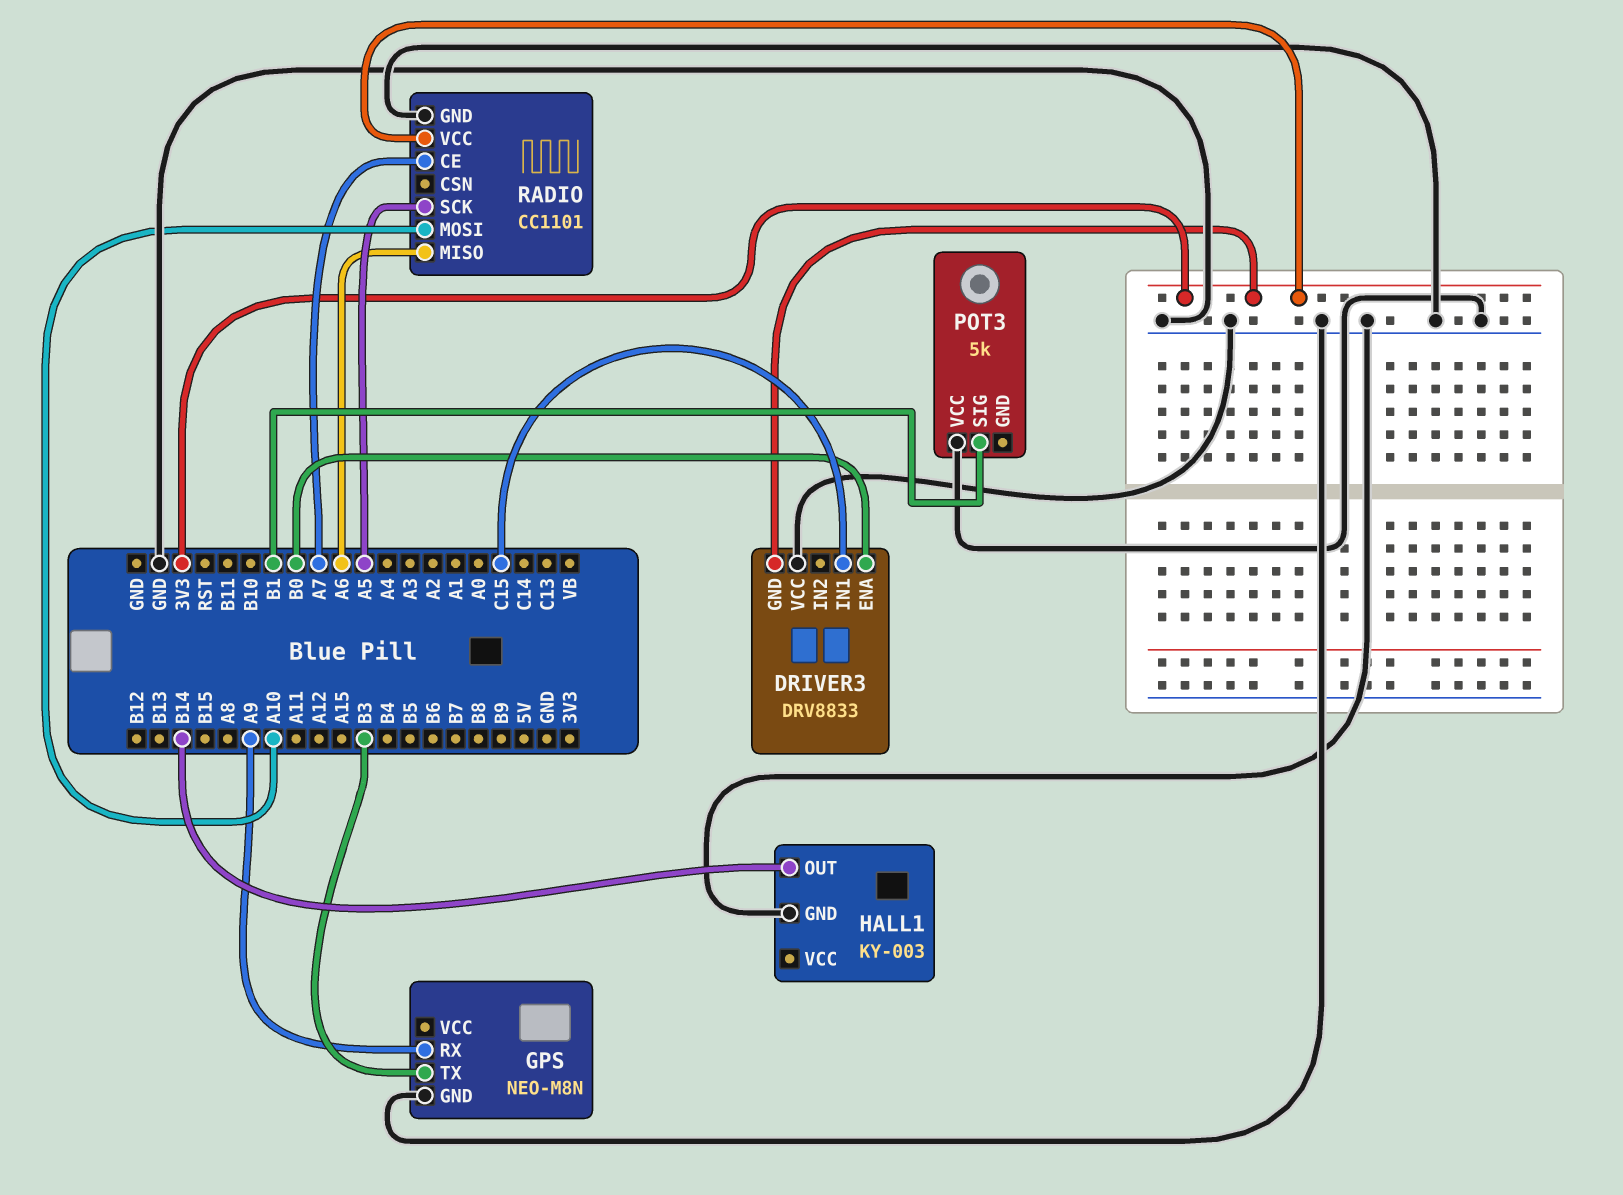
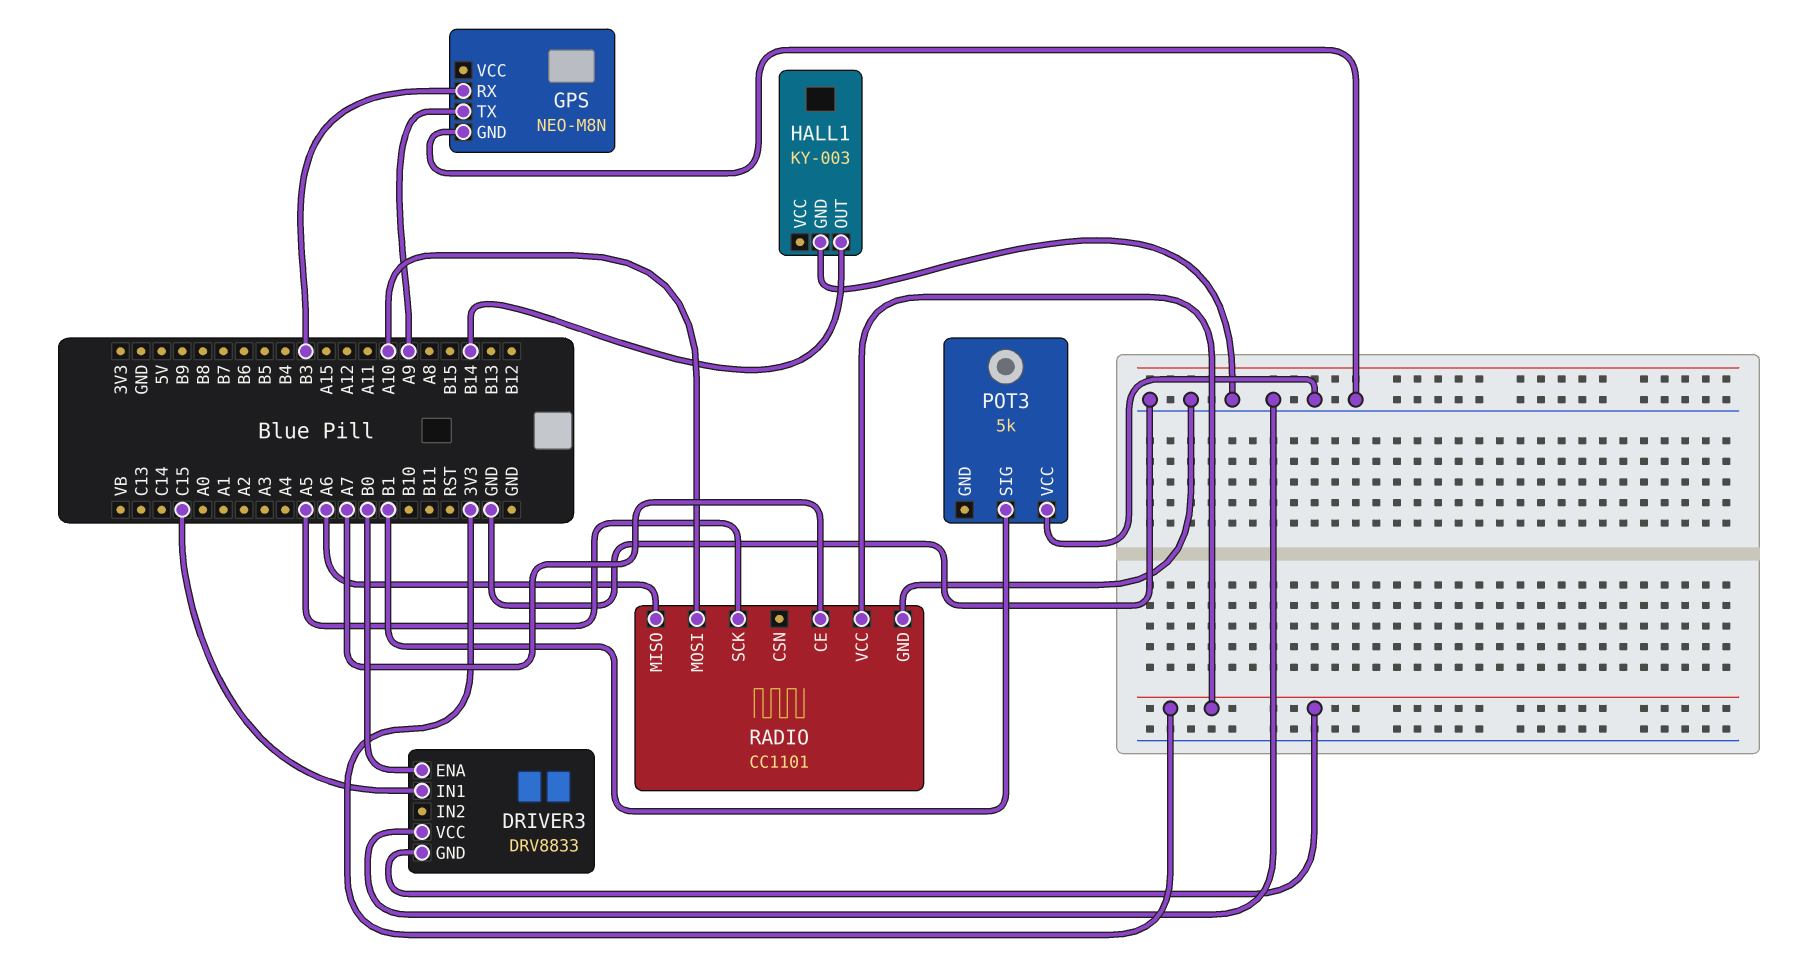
GPS pin RX: A9 -> B3
GPS pin TX: B3 -> A9

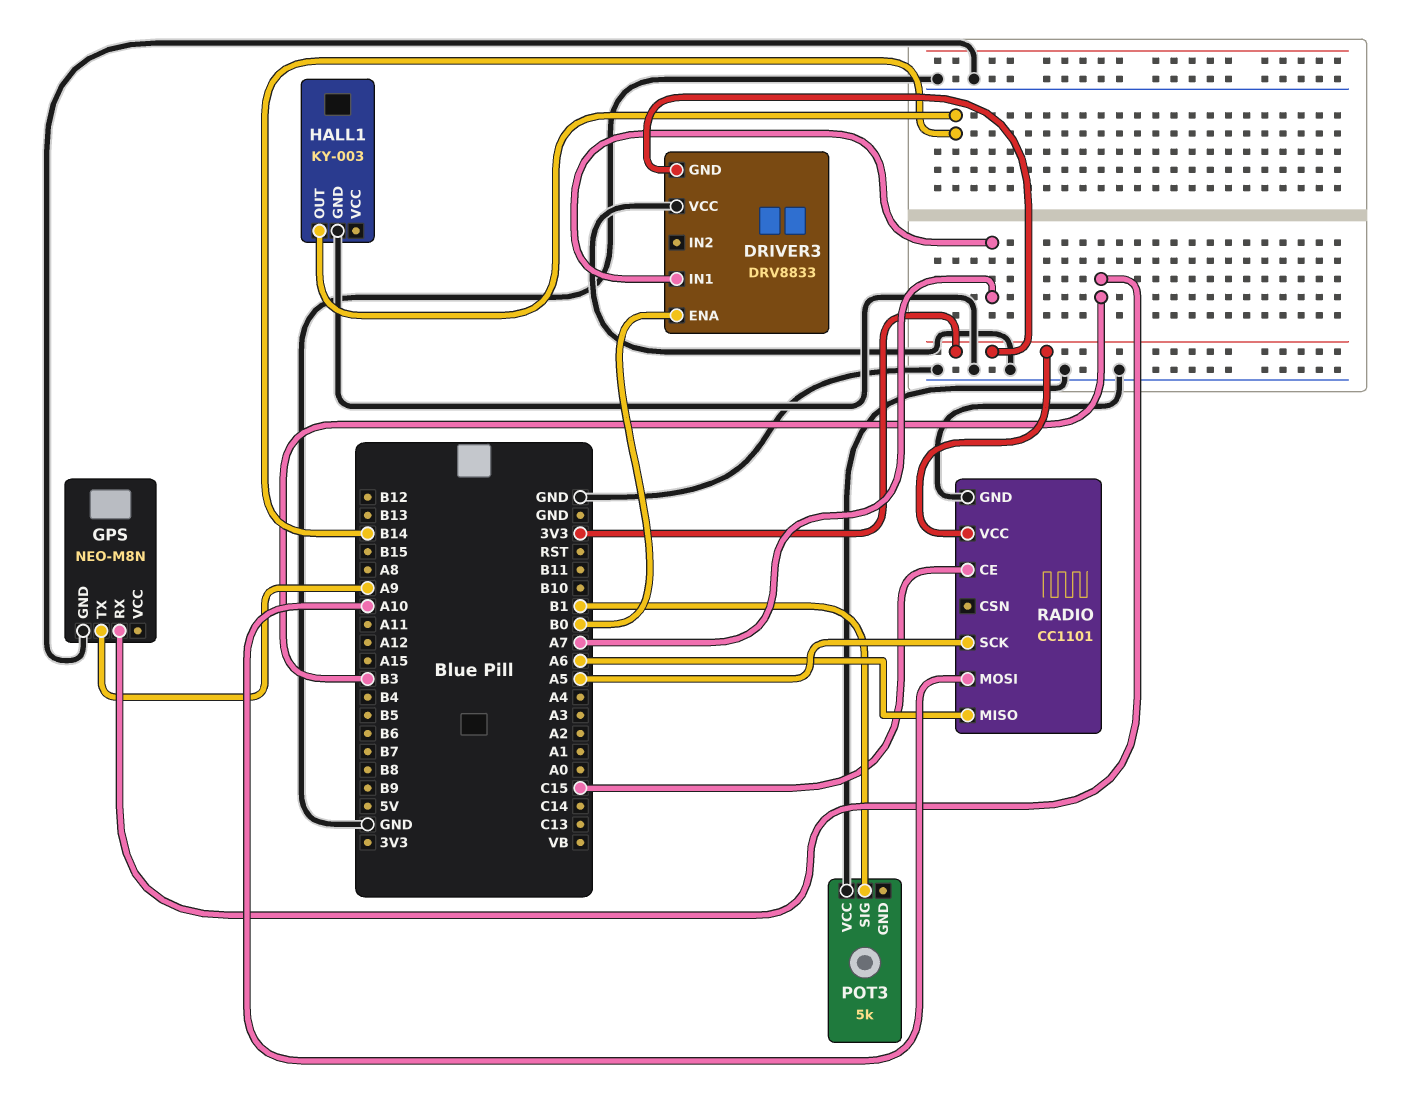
DRIVER3 pin IN1: C15 -> A7
RADIO pin CE: A7 -> C15

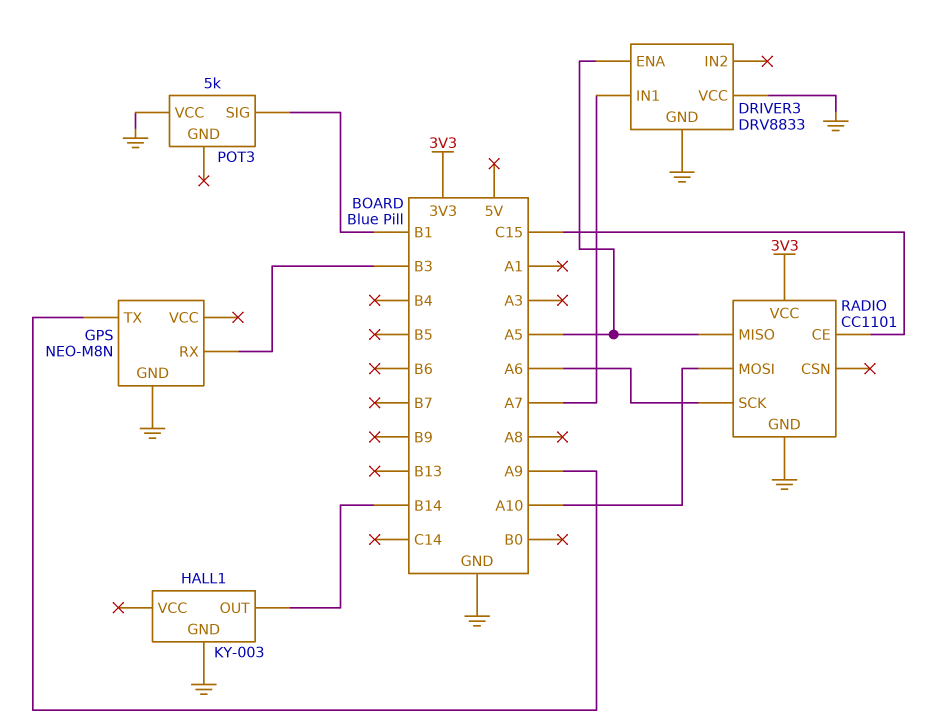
DRIVER3 pin ENA: B0 -> A5
DRIVER3 pin GND: 3V3 -> GND
RADIO pin MISO: A6 -> A5
RADIO pin SCK: A5 -> A6

